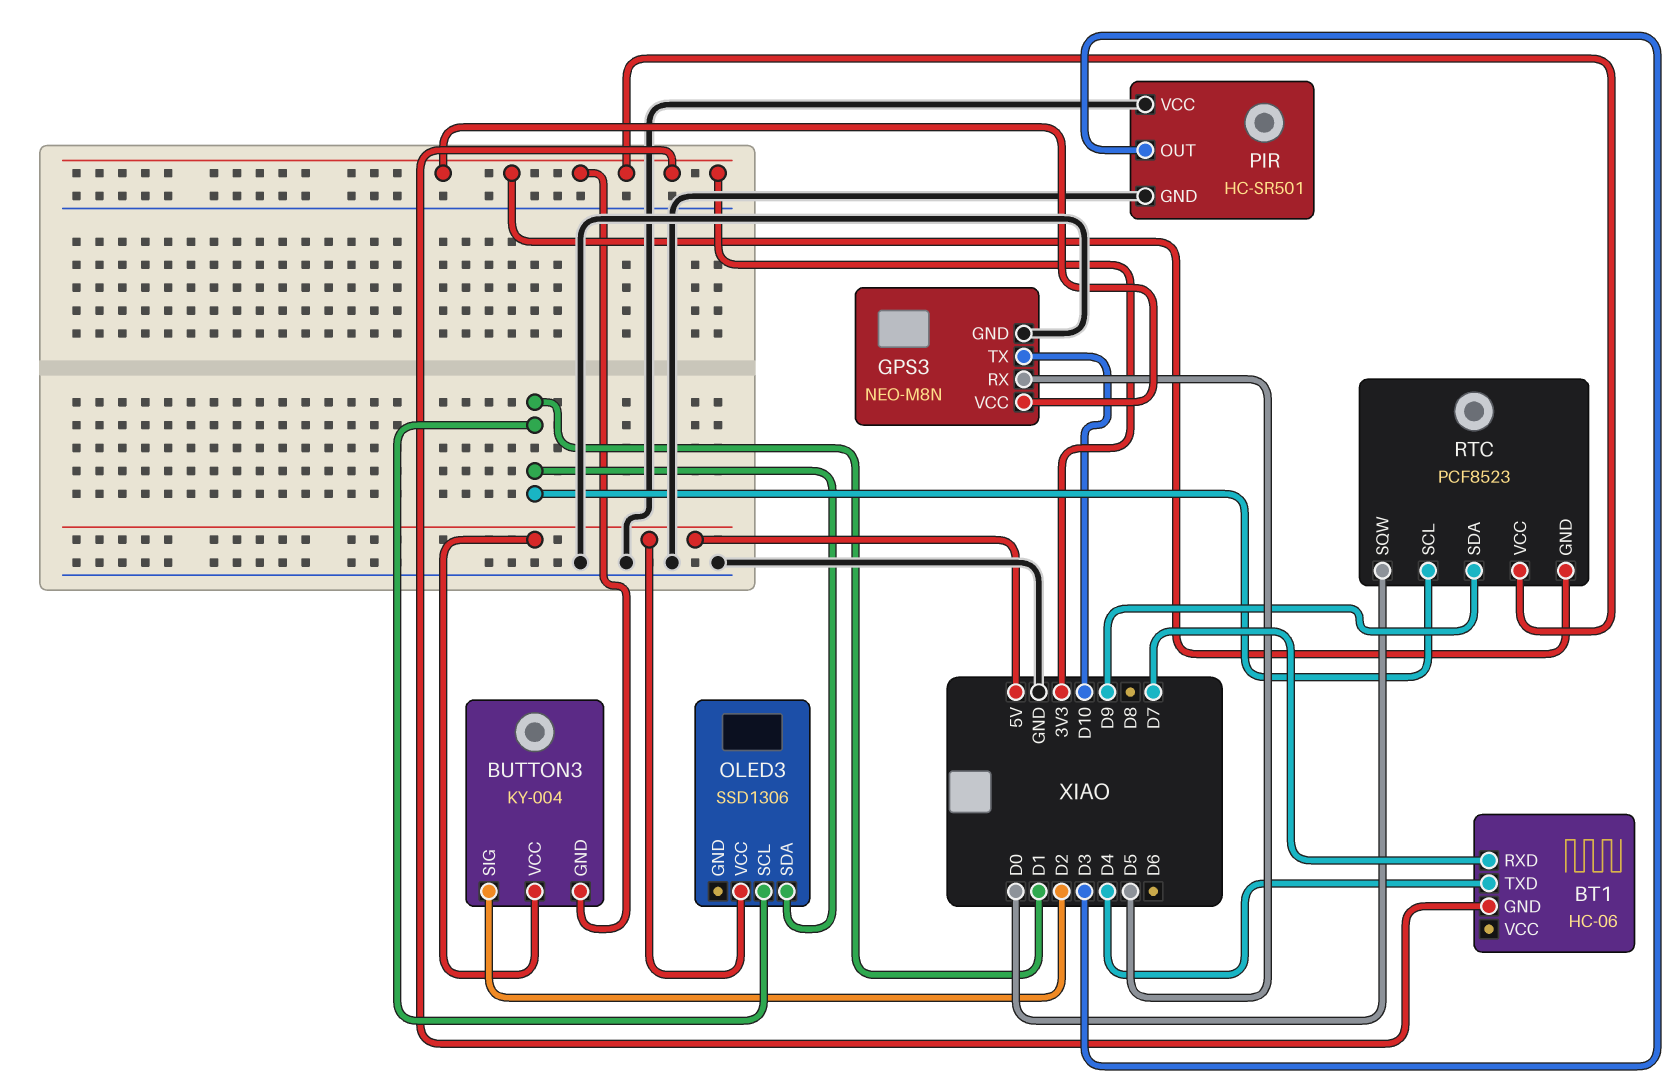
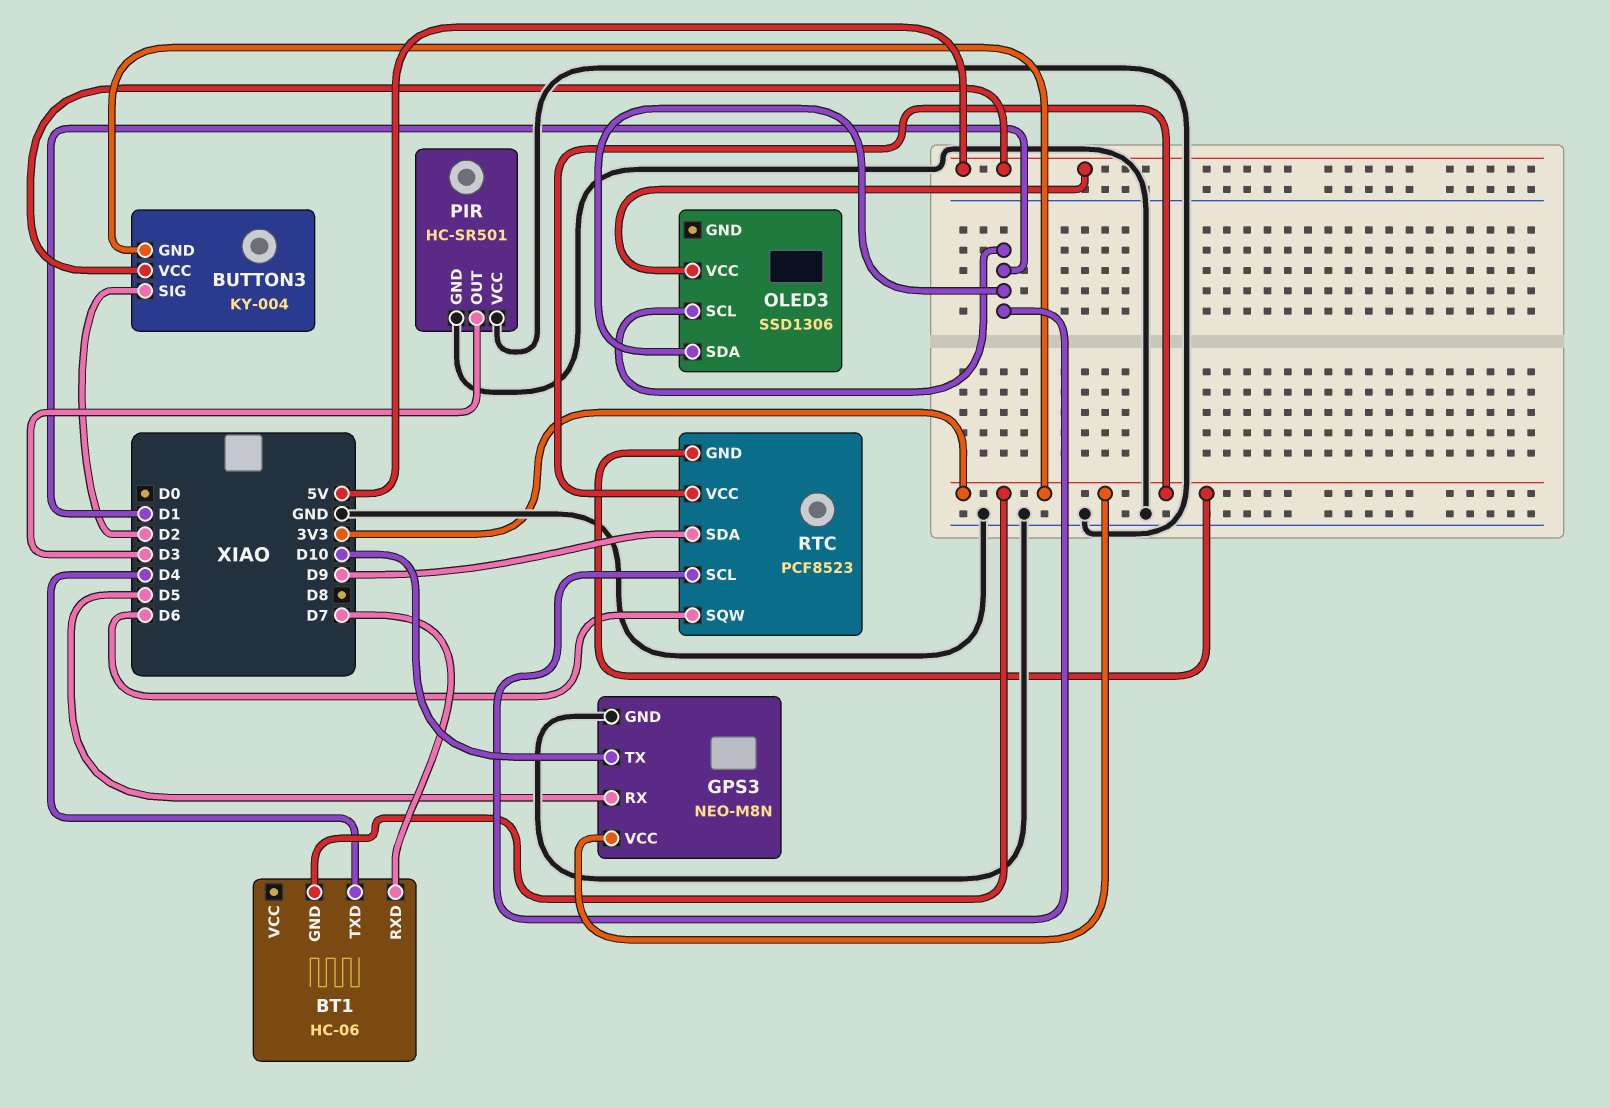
RTC pin SQW: D0 -> D6

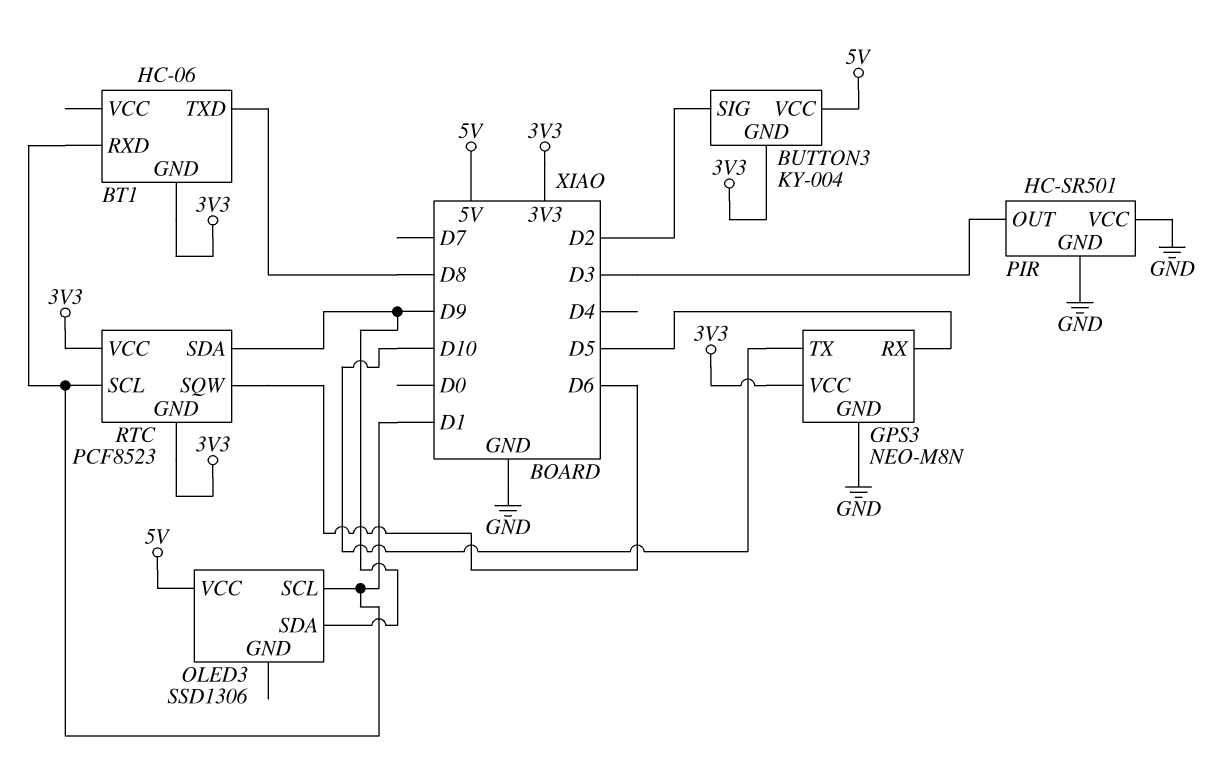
BT1 pin RXD: D7 -> D1
BT1 pin TXD: D4 -> D8
OLED3 pin SDA: D1 -> D9

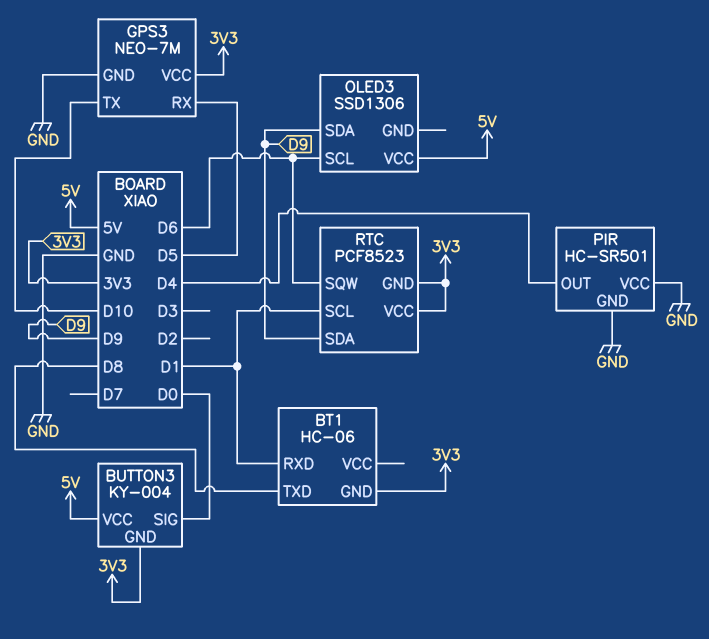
BUTTON3 pin SIG: D2 -> D0
GPS3: NEO-M8N -> NEO-7M
OLED3 pin SCL: D1 -> D6
PIR pin OUT: D3 -> D4

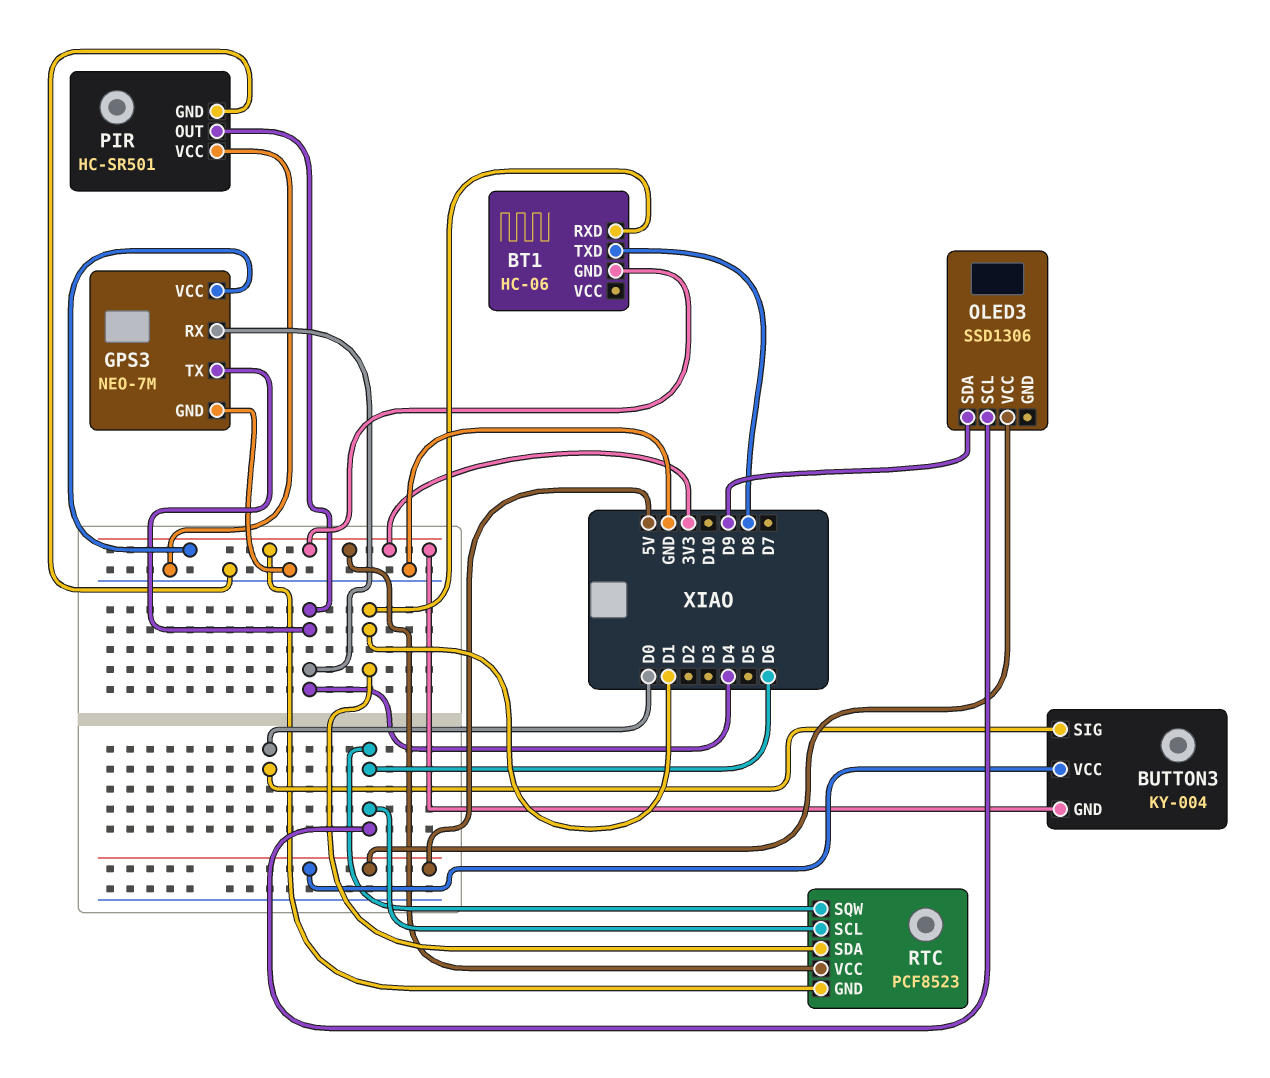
GPS3 pin RX: D5 -> D4
GPS3 pin TX: D10 -> D4
RTC pin SCL: D1 -> D6
RTC pin SDA: D9 -> D1

